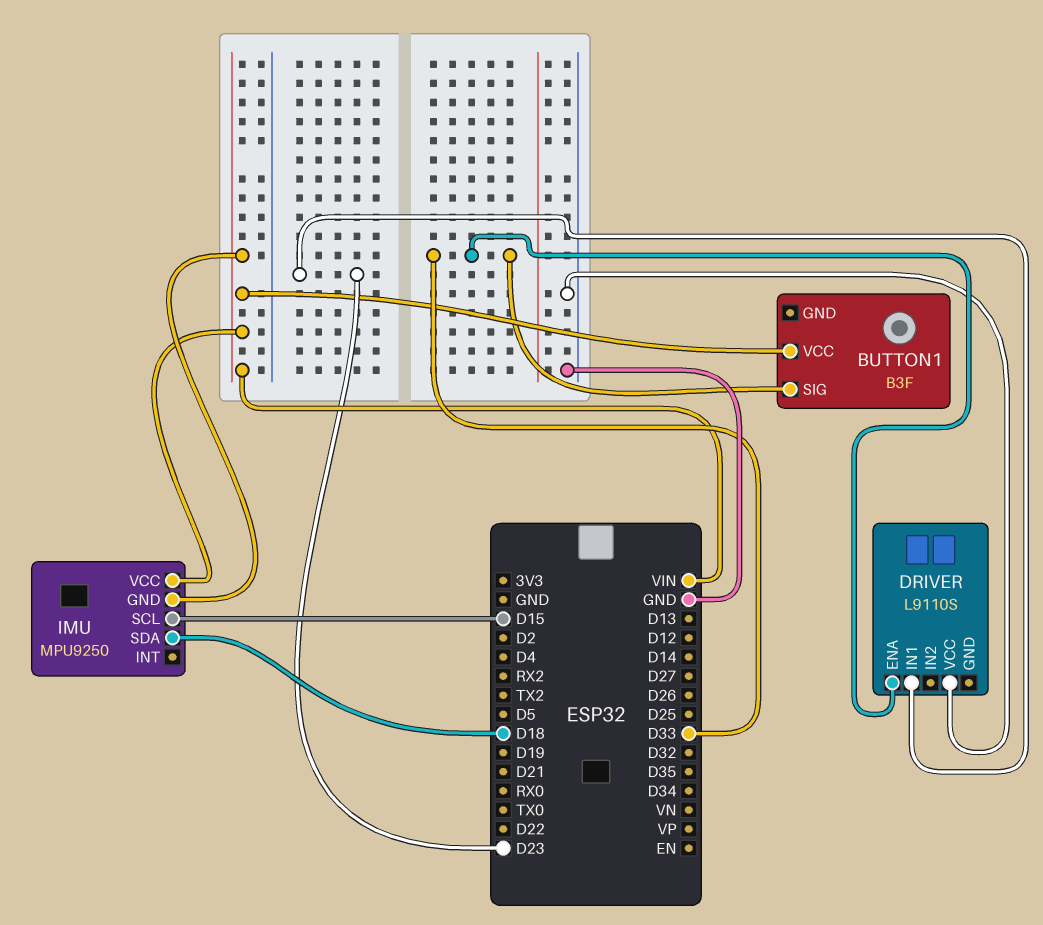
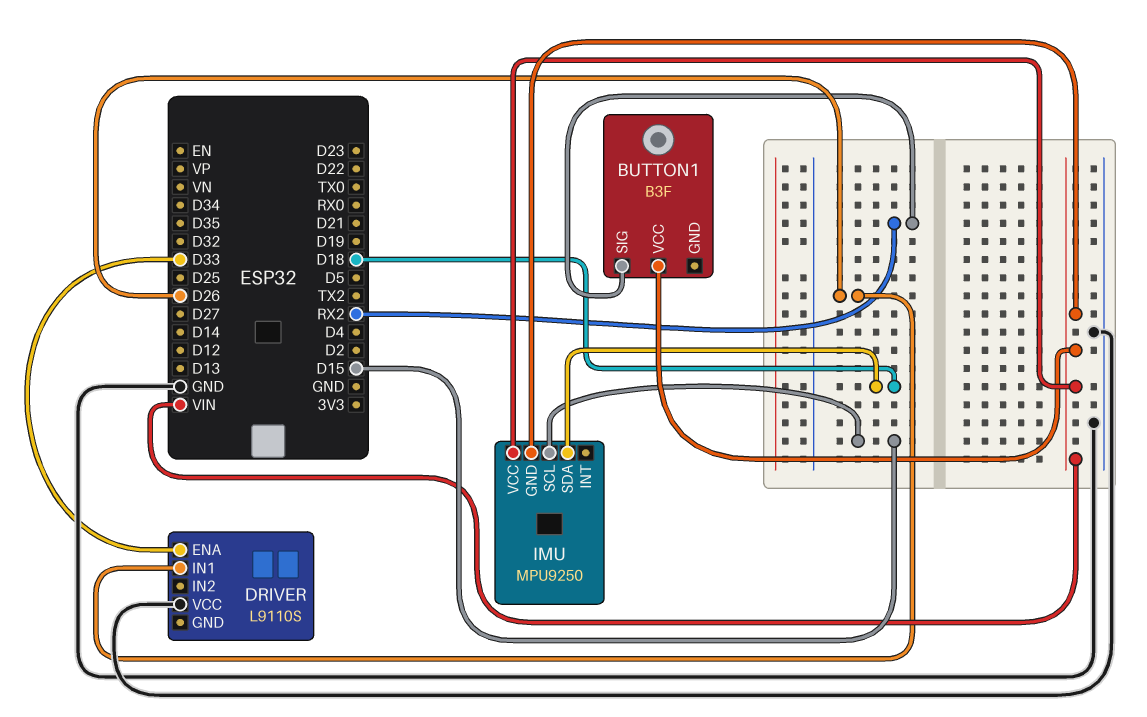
BUTTON1 pin SIG: D33 -> RX2
DRIVER pin IN1: D23 -> D26

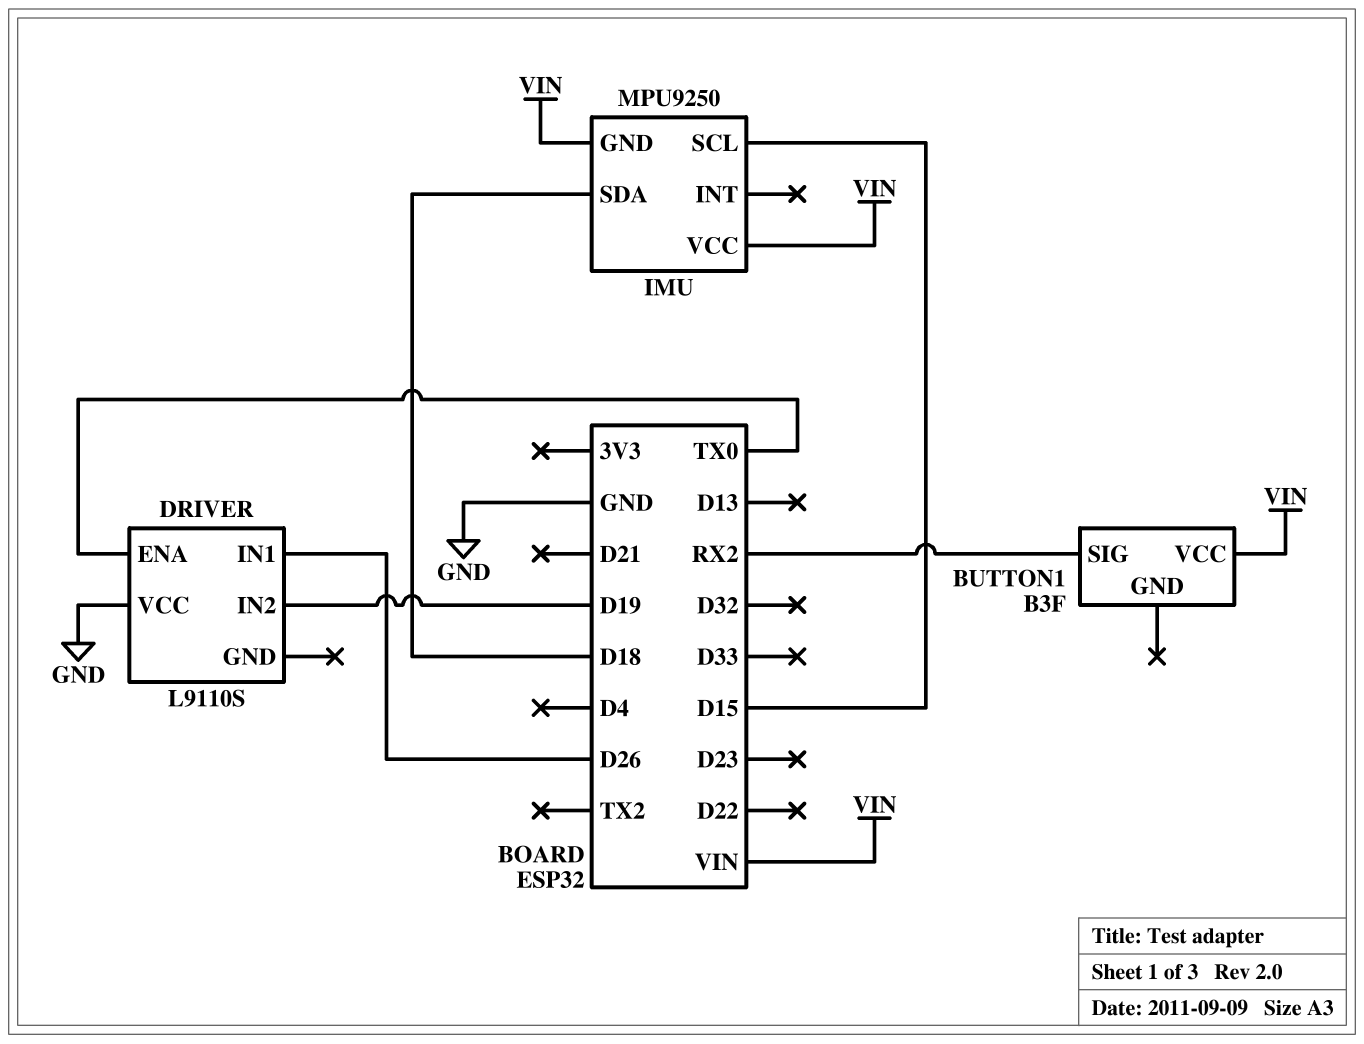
DRIVER pin ENA: D33 -> TX0
DRIVER pin IN2: none -> D19

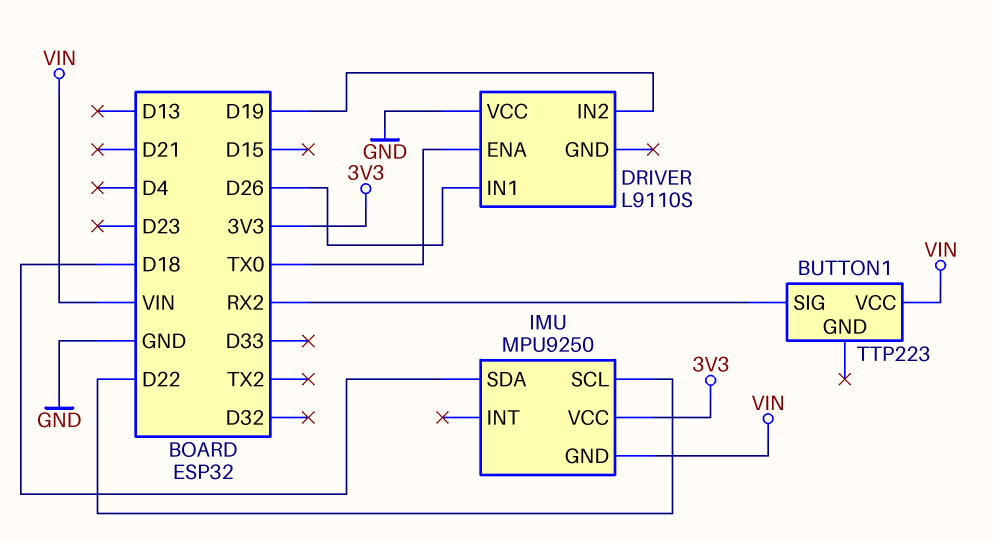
BUTTON1: B3F -> TTP223
IMU pin SCL: D15 -> D22
IMU pin VCC: VIN -> 3V3

